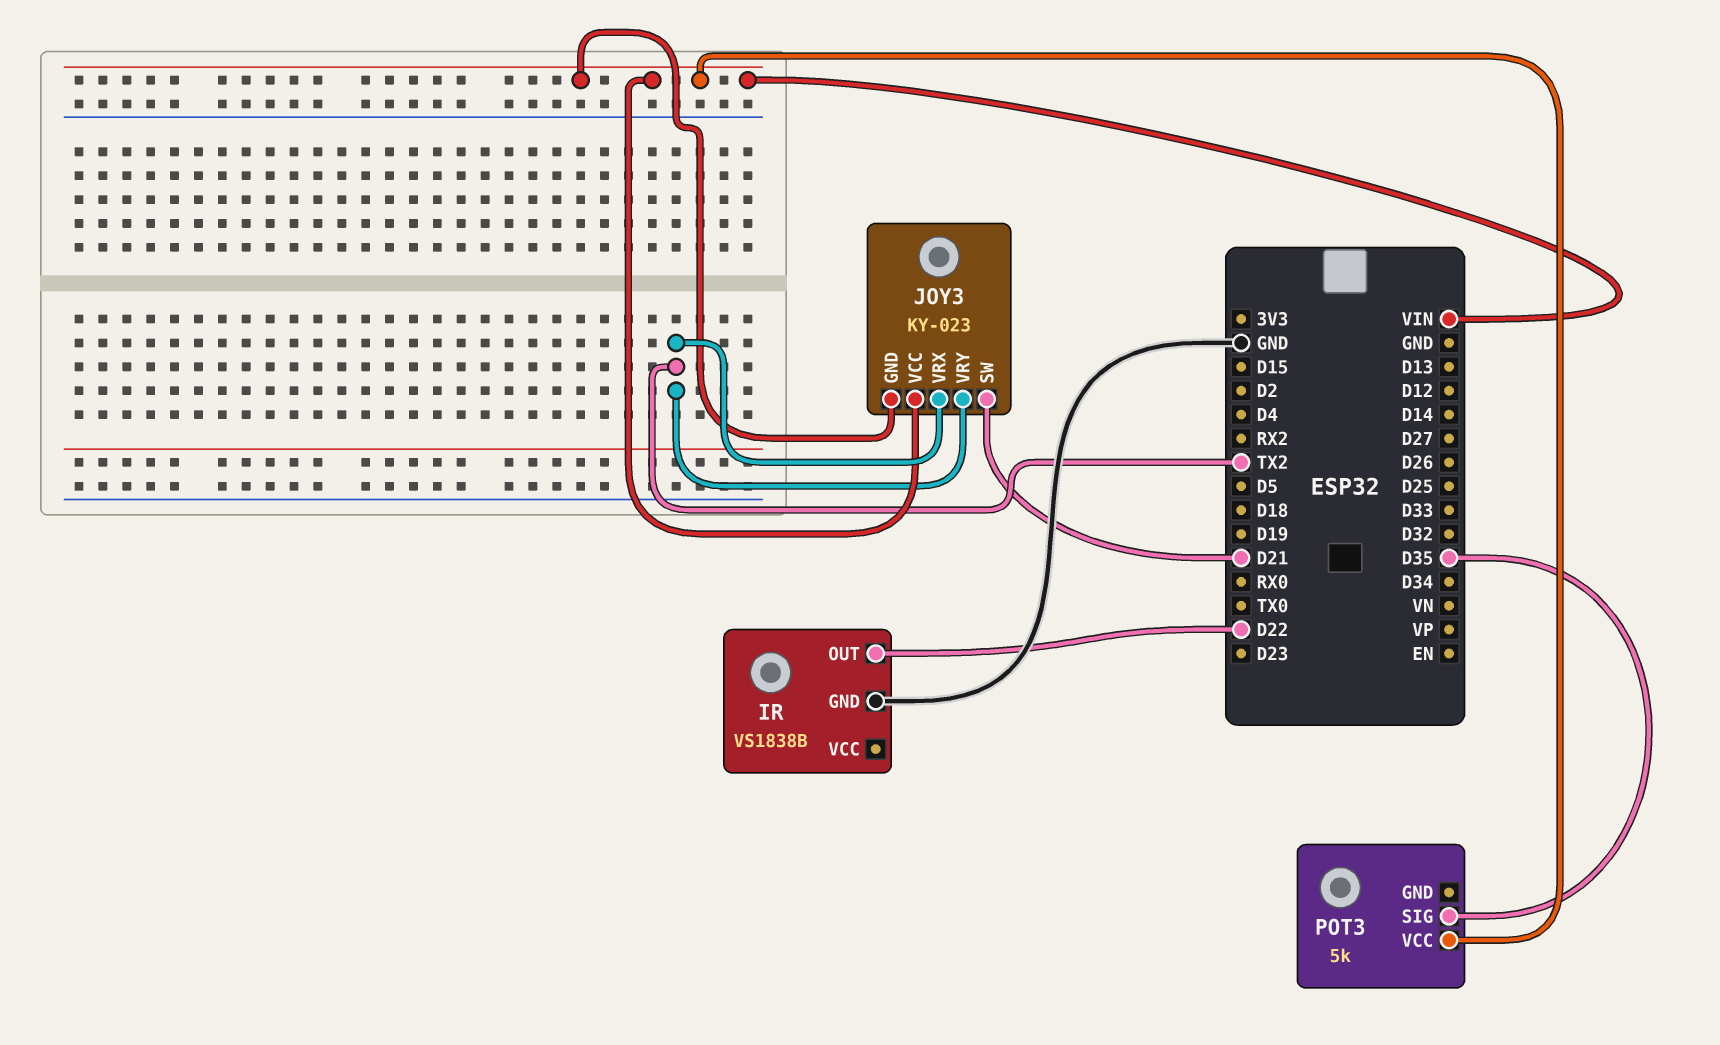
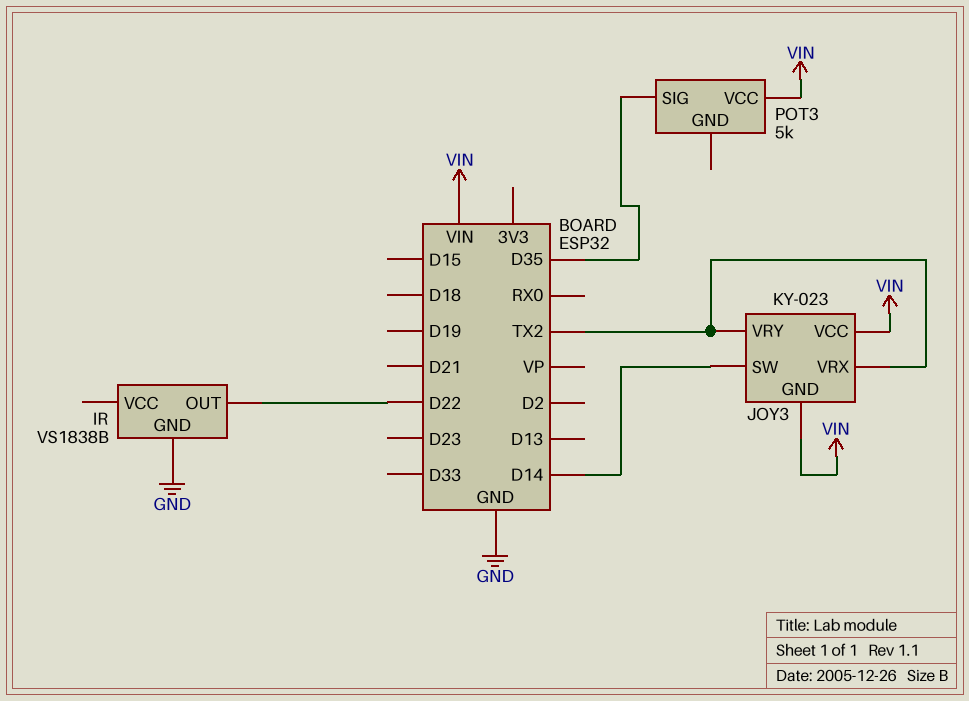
JOY3 pin SW: D21 -> D14

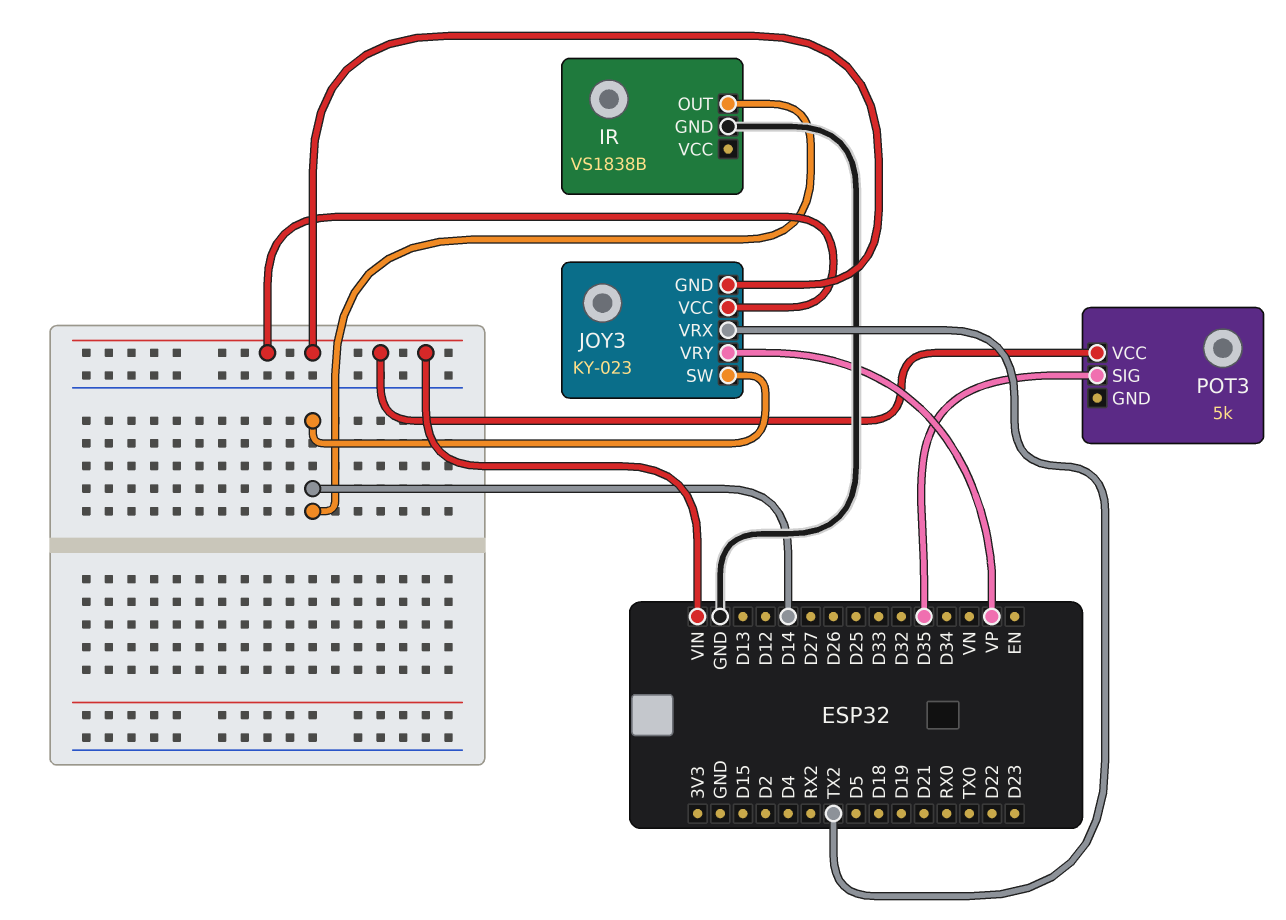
IR pin OUT: D22 -> D14
JOY3 pin VRY: TX2 -> VP

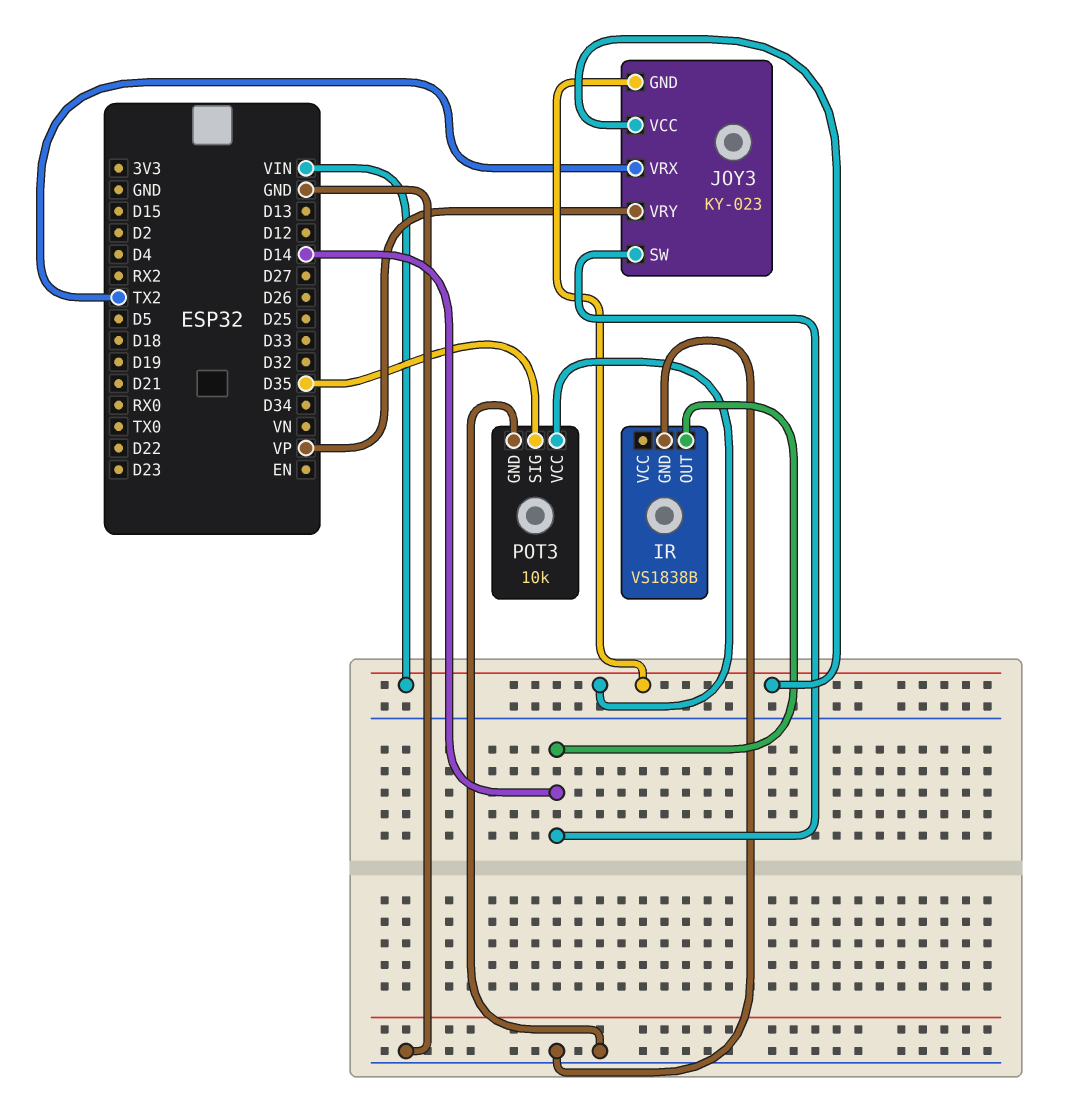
POT3: 5k -> 10k
POT3 pin GND: none -> GND

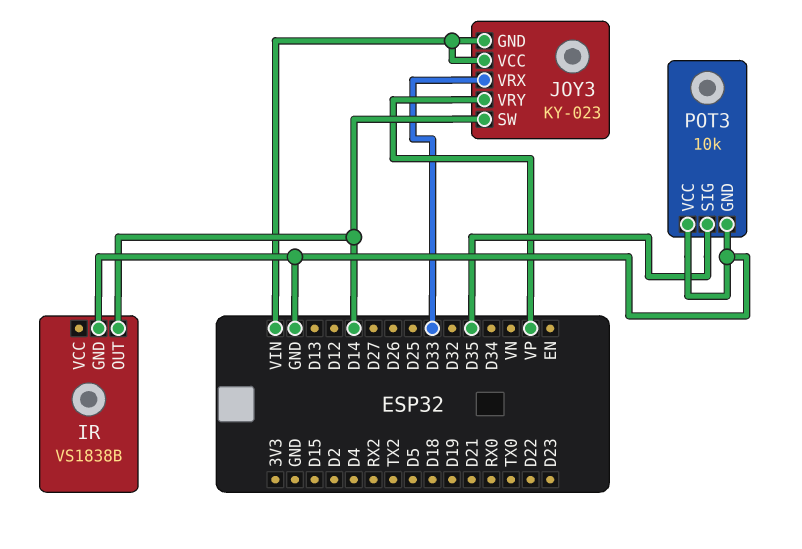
JOY3 pin VRX: TX2 -> D33
POT3 pin VCC: VIN -> GND

